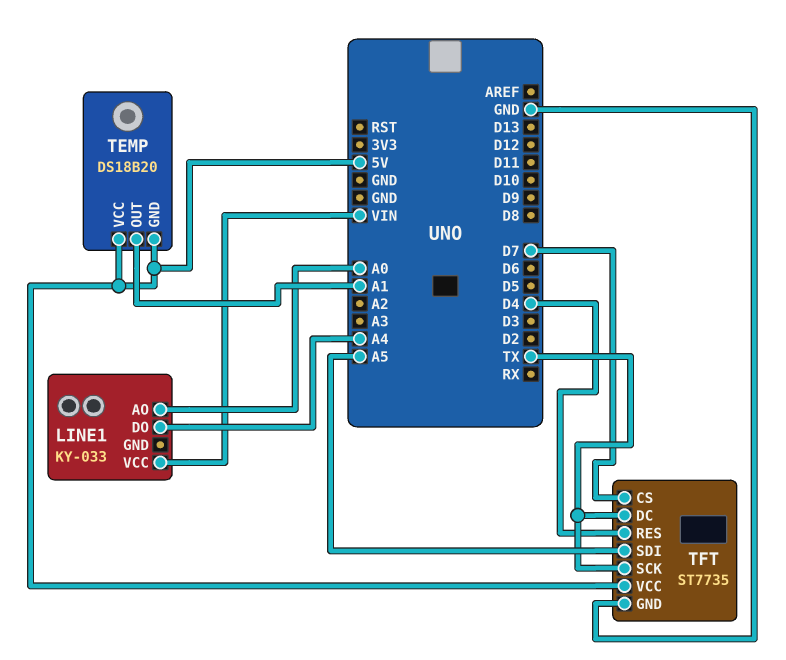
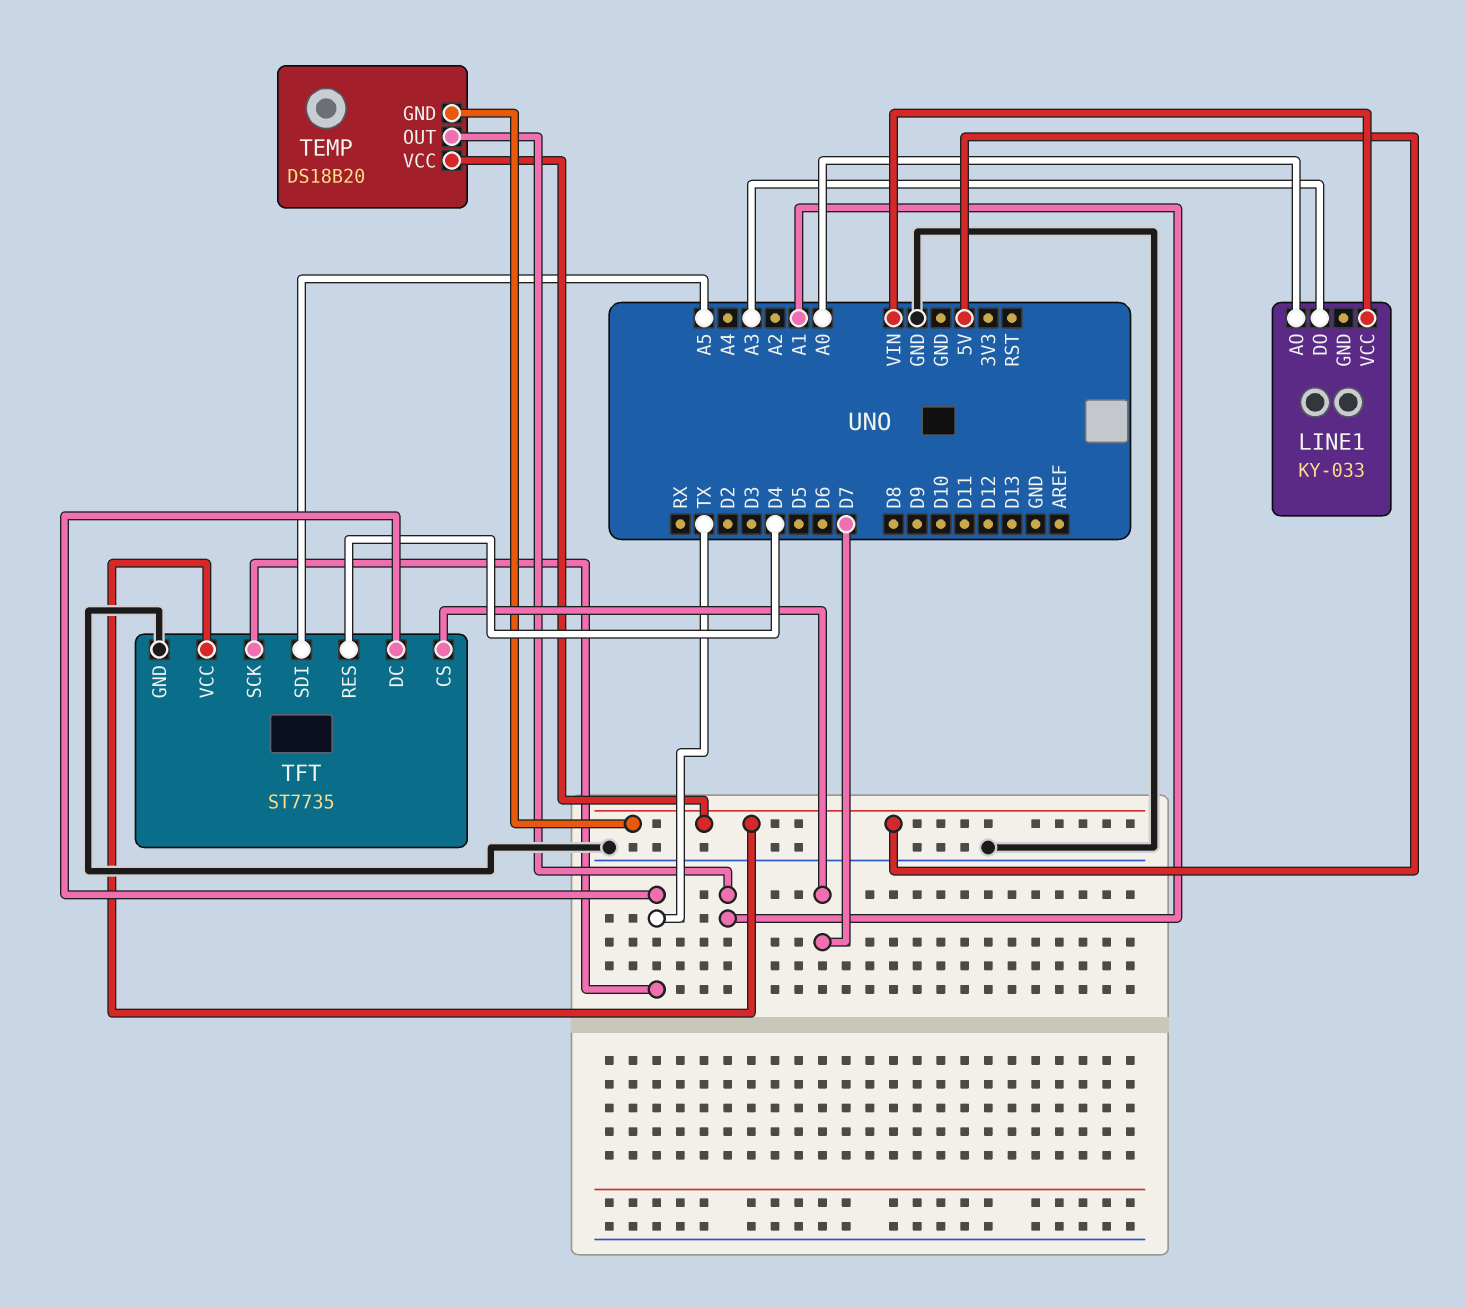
LINE1 pin DO: A4 -> A3

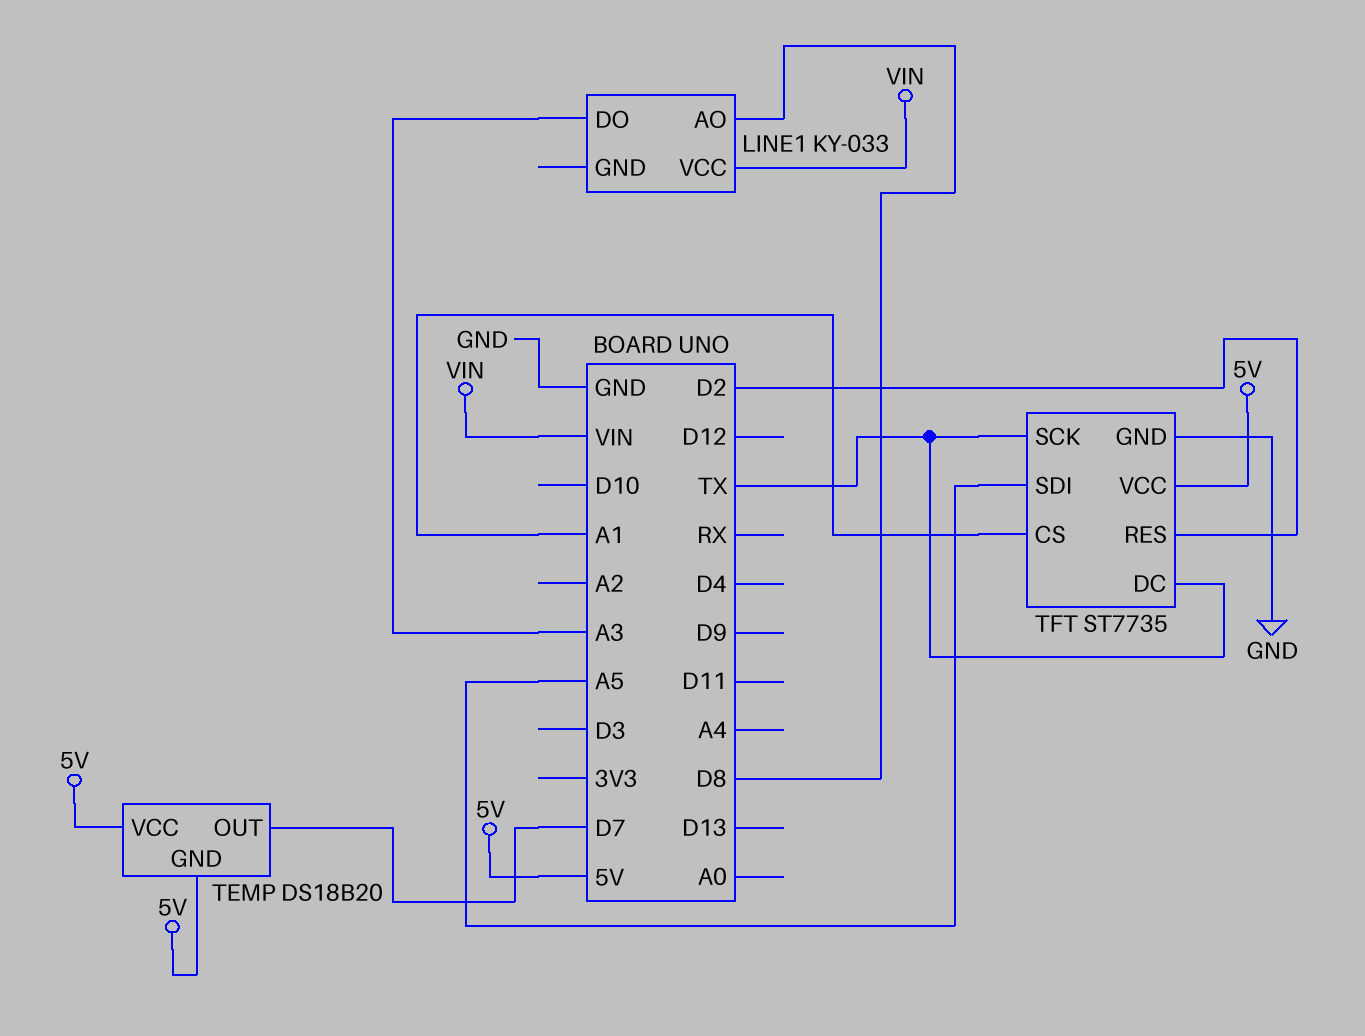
LINE1 pin AO: A0 -> D8
TEMP pin OUT: A1 -> D7
TFT pin CS: D7 -> A1
TFT pin RES: D4 -> D2

